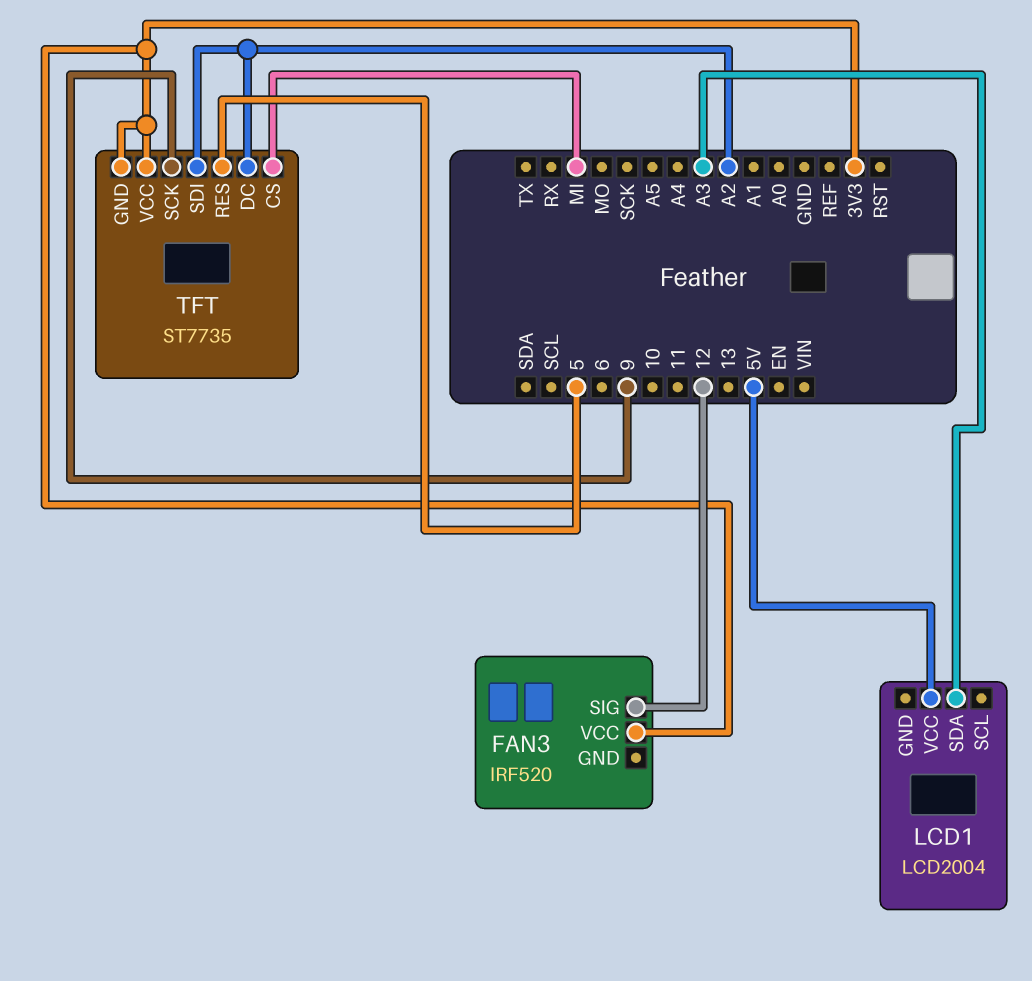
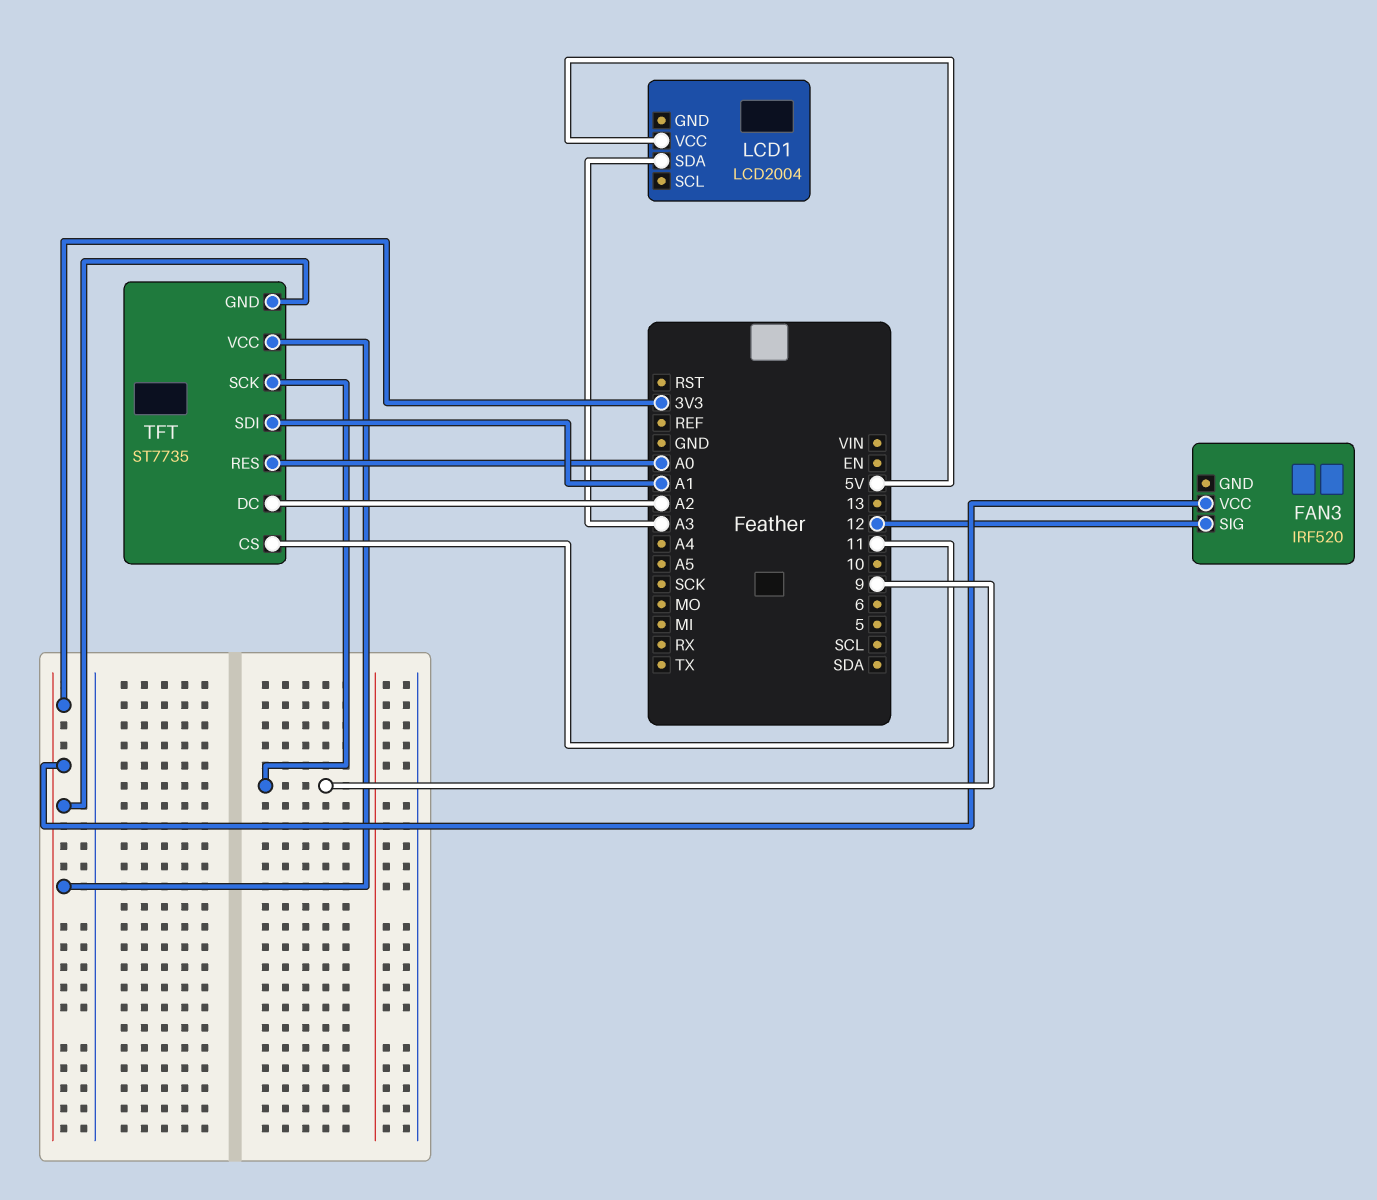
TFT pin CS: MI -> 11
TFT pin RES: 5 -> A0
TFT pin SDI: A2 -> A1

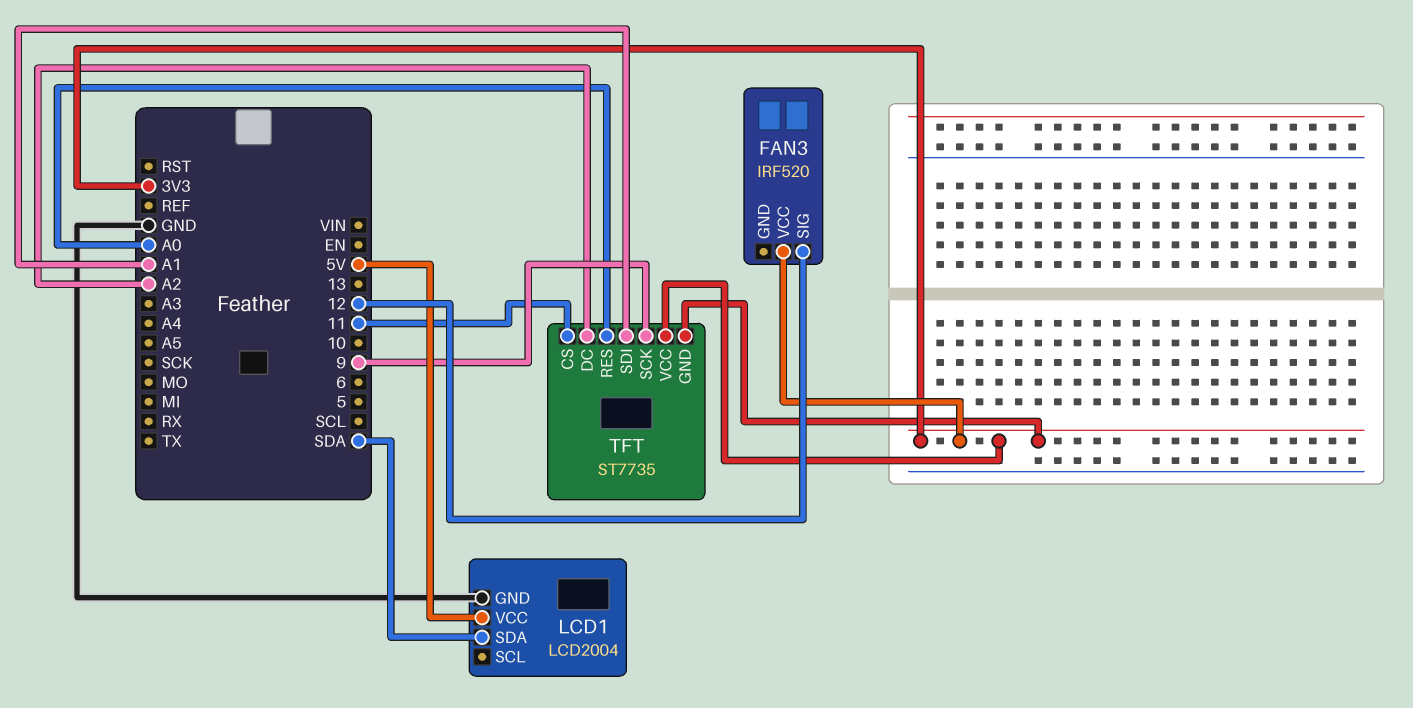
LCD1 pin GND: none -> GND
LCD1 pin SDA: A3 -> SDA

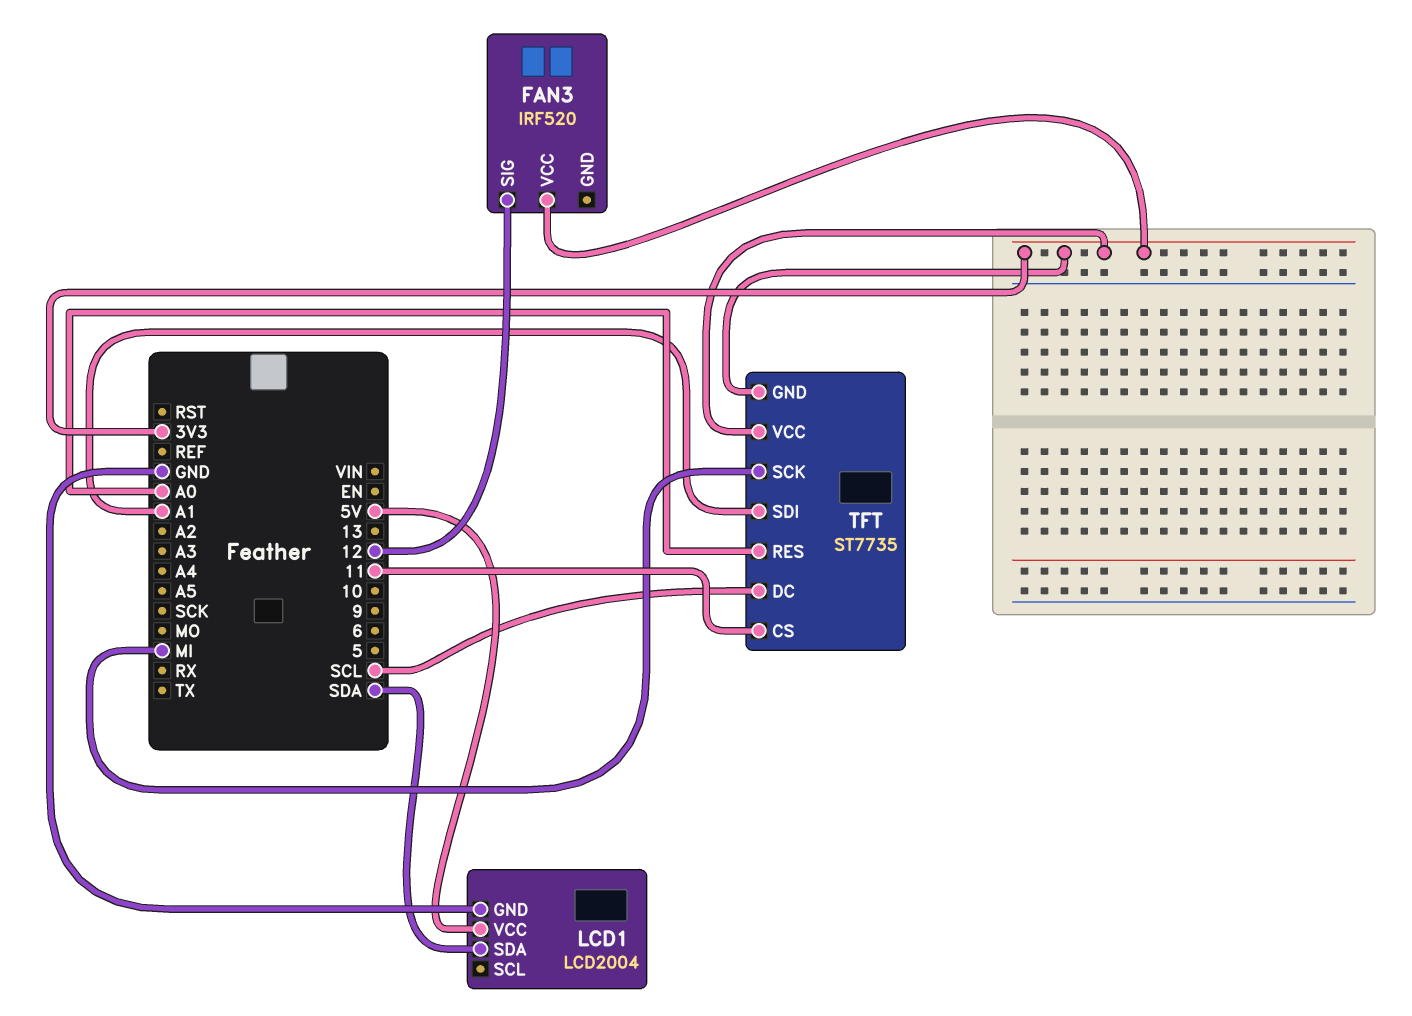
TFT pin DC: A2 -> SCL
TFT pin SCK: 9 -> MI

